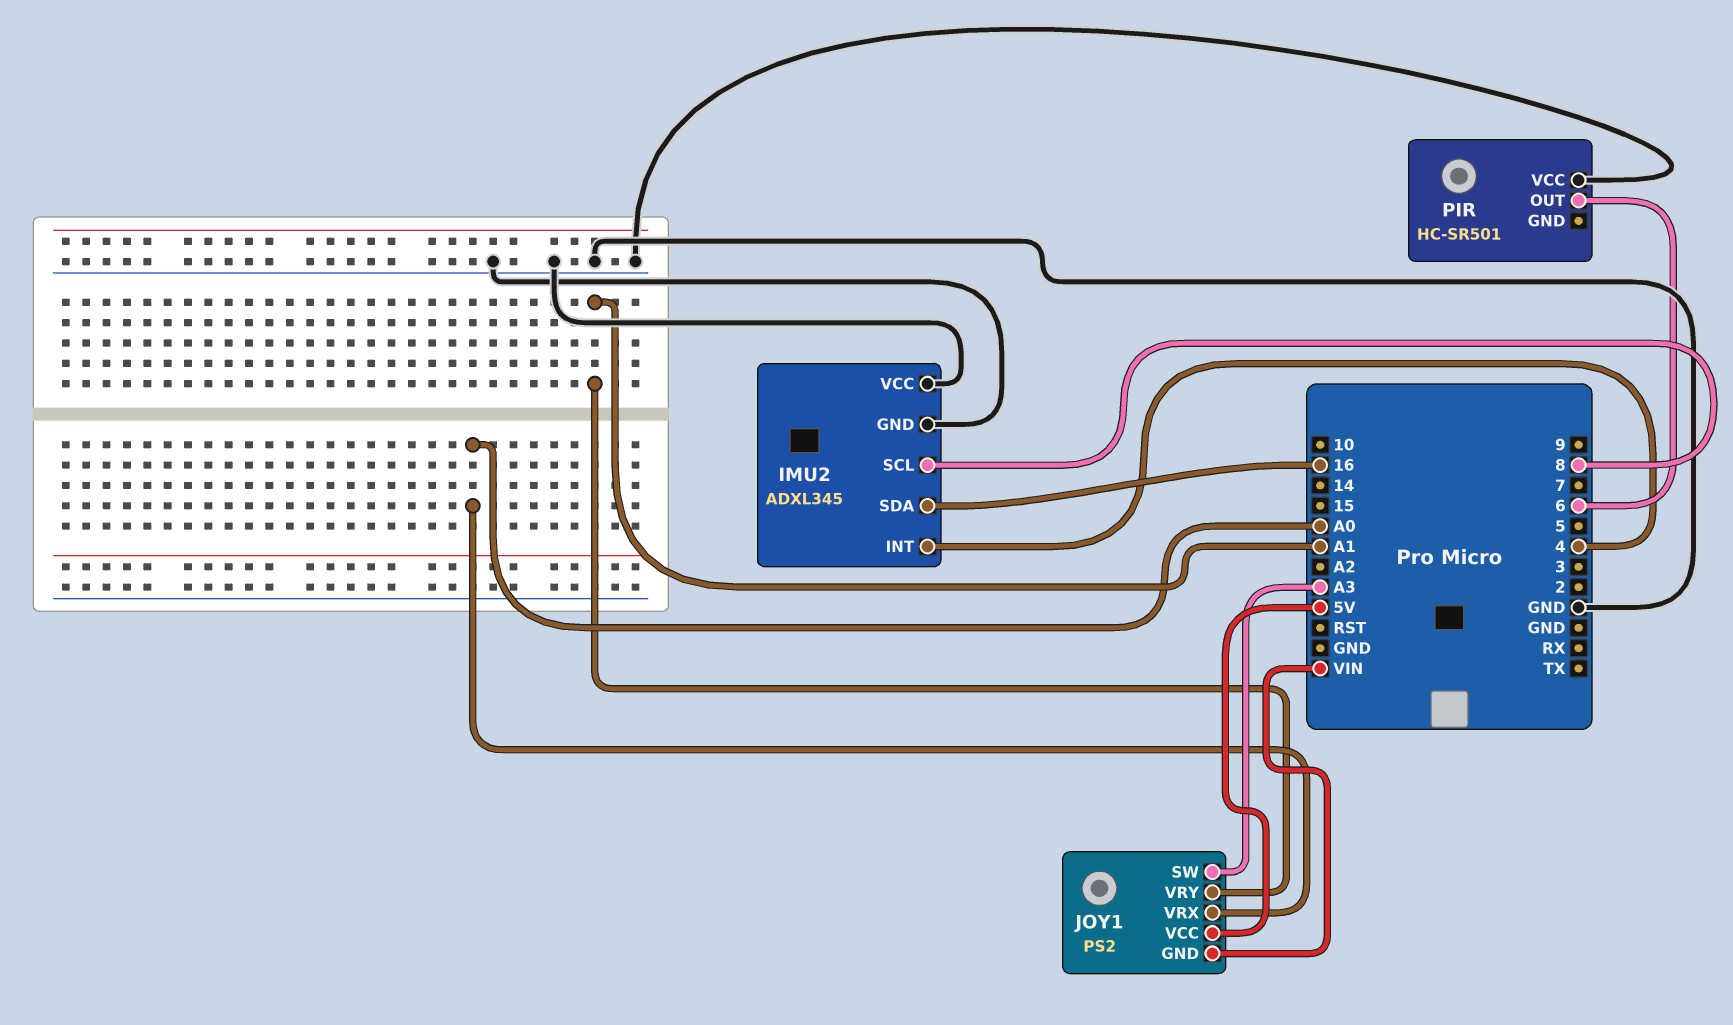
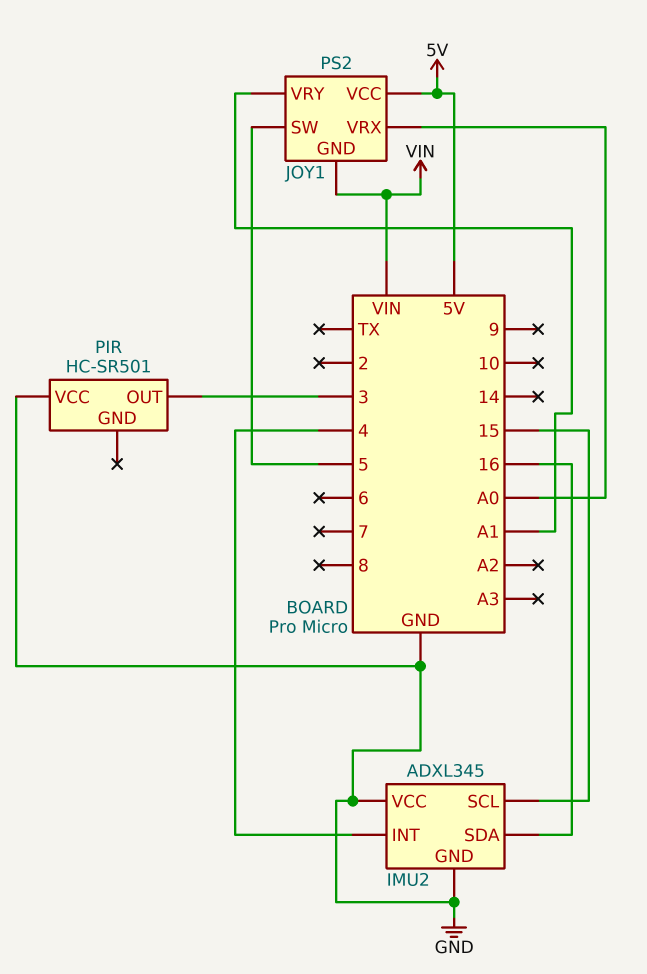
IMU2 pin SCL: 8 -> 15
JOY1 pin SW: A3 -> 5
PIR pin OUT: 6 -> 3

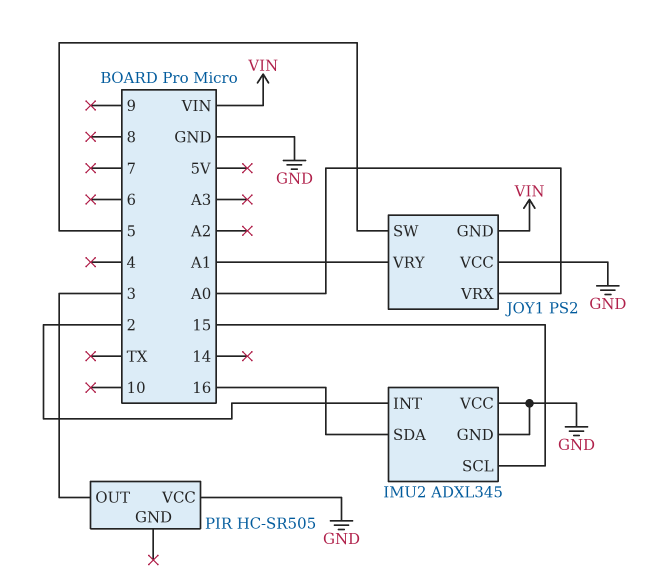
IMU2 pin INT: 4 -> 2
JOY1 pin VCC: 5V -> GND
PIR: HC-SR501 -> HC-SR505

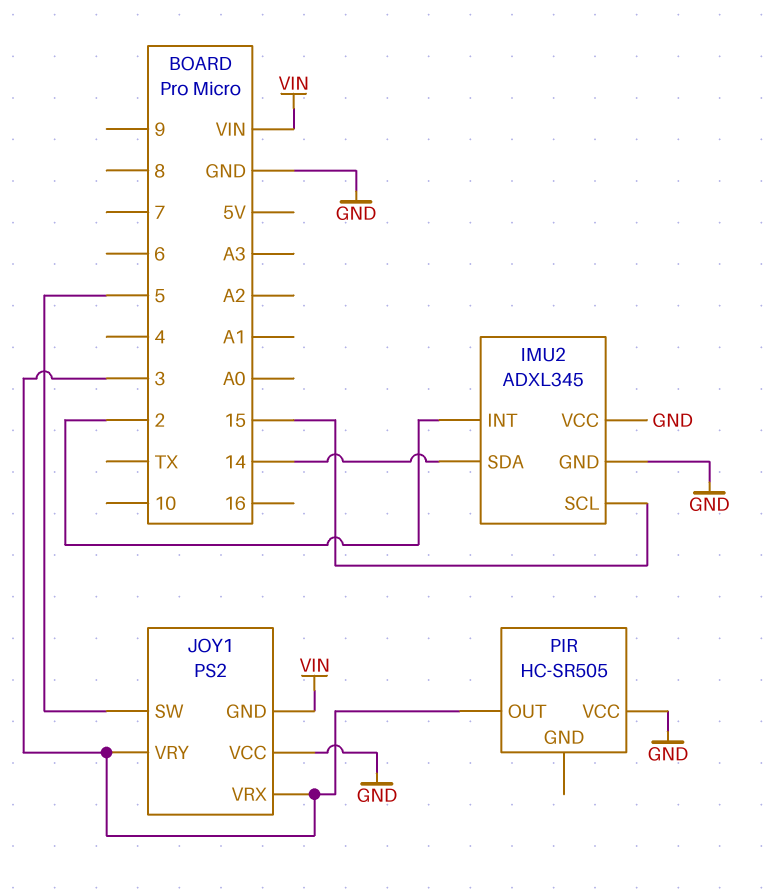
IMU2 pin SDA: 16 -> 14
JOY1 pin VRX: A0 -> 3
JOY1 pin VRY: A1 -> 3

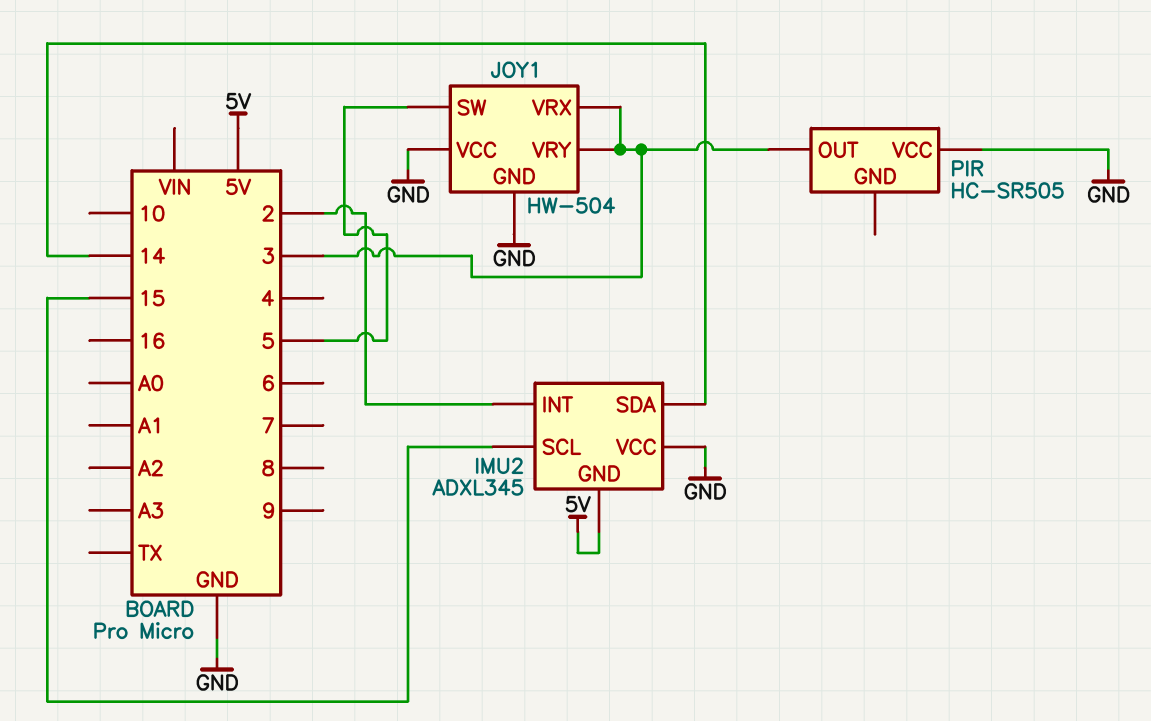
IMU2 pin GND: GND -> 5V
JOY1: PS2 -> HW-504
JOY1 pin GND: VIN -> GND

